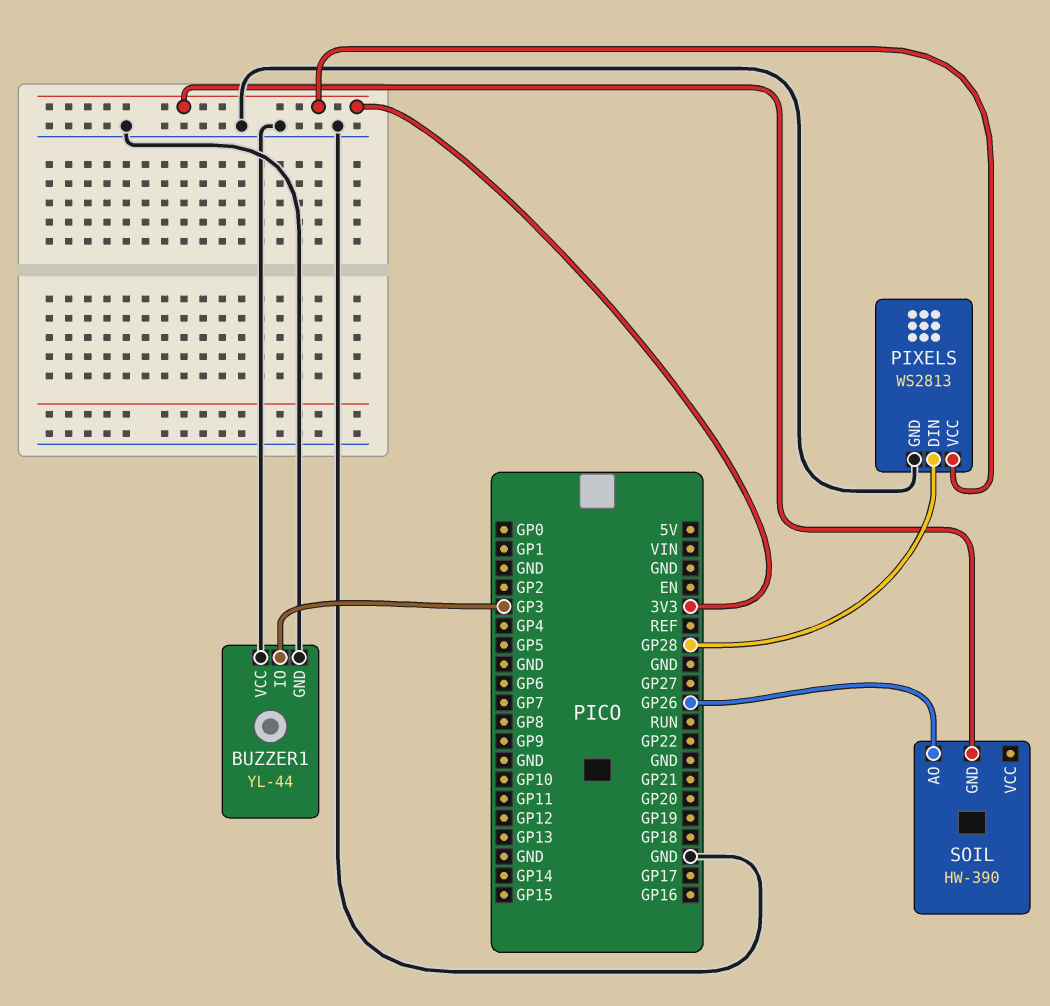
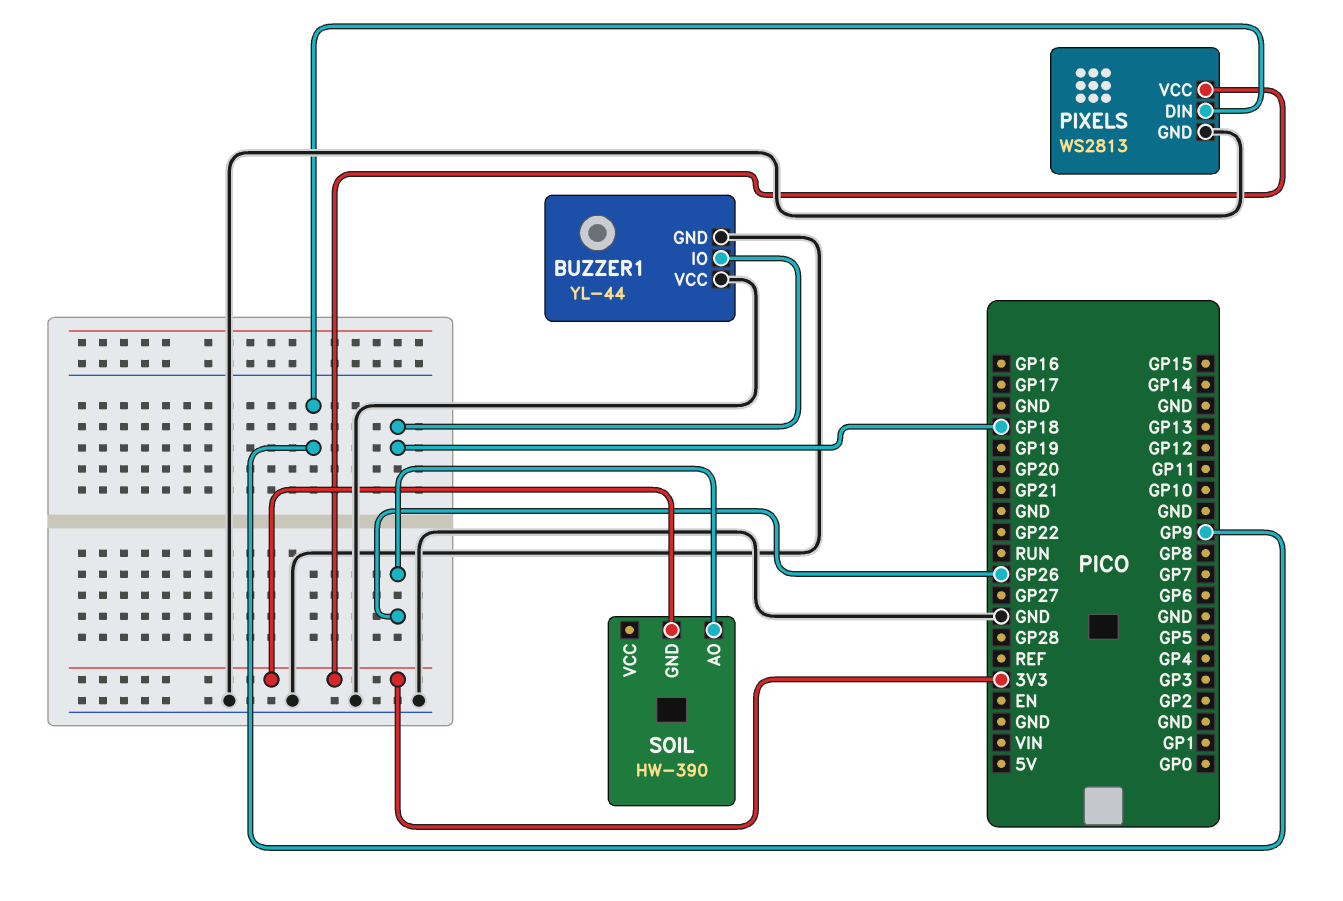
BUZZER1 pin IO: GP3 -> GP18
PIXELS pin DIN: GP28 -> GP9

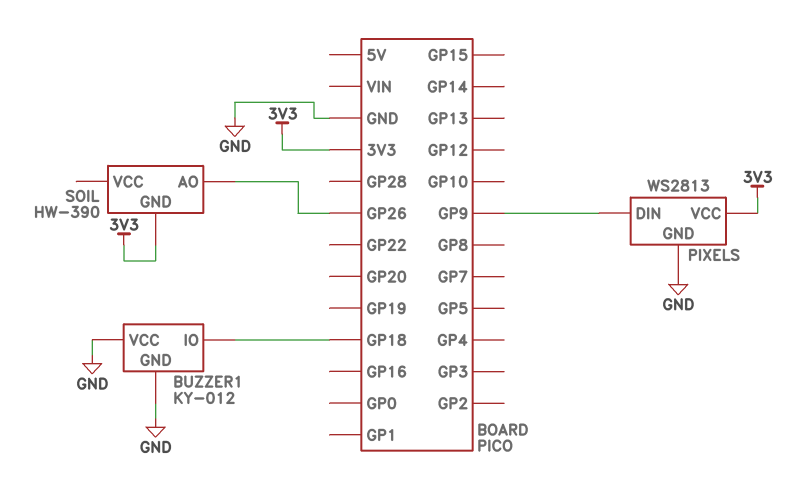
BUZZER1: YL-44 -> KY-012

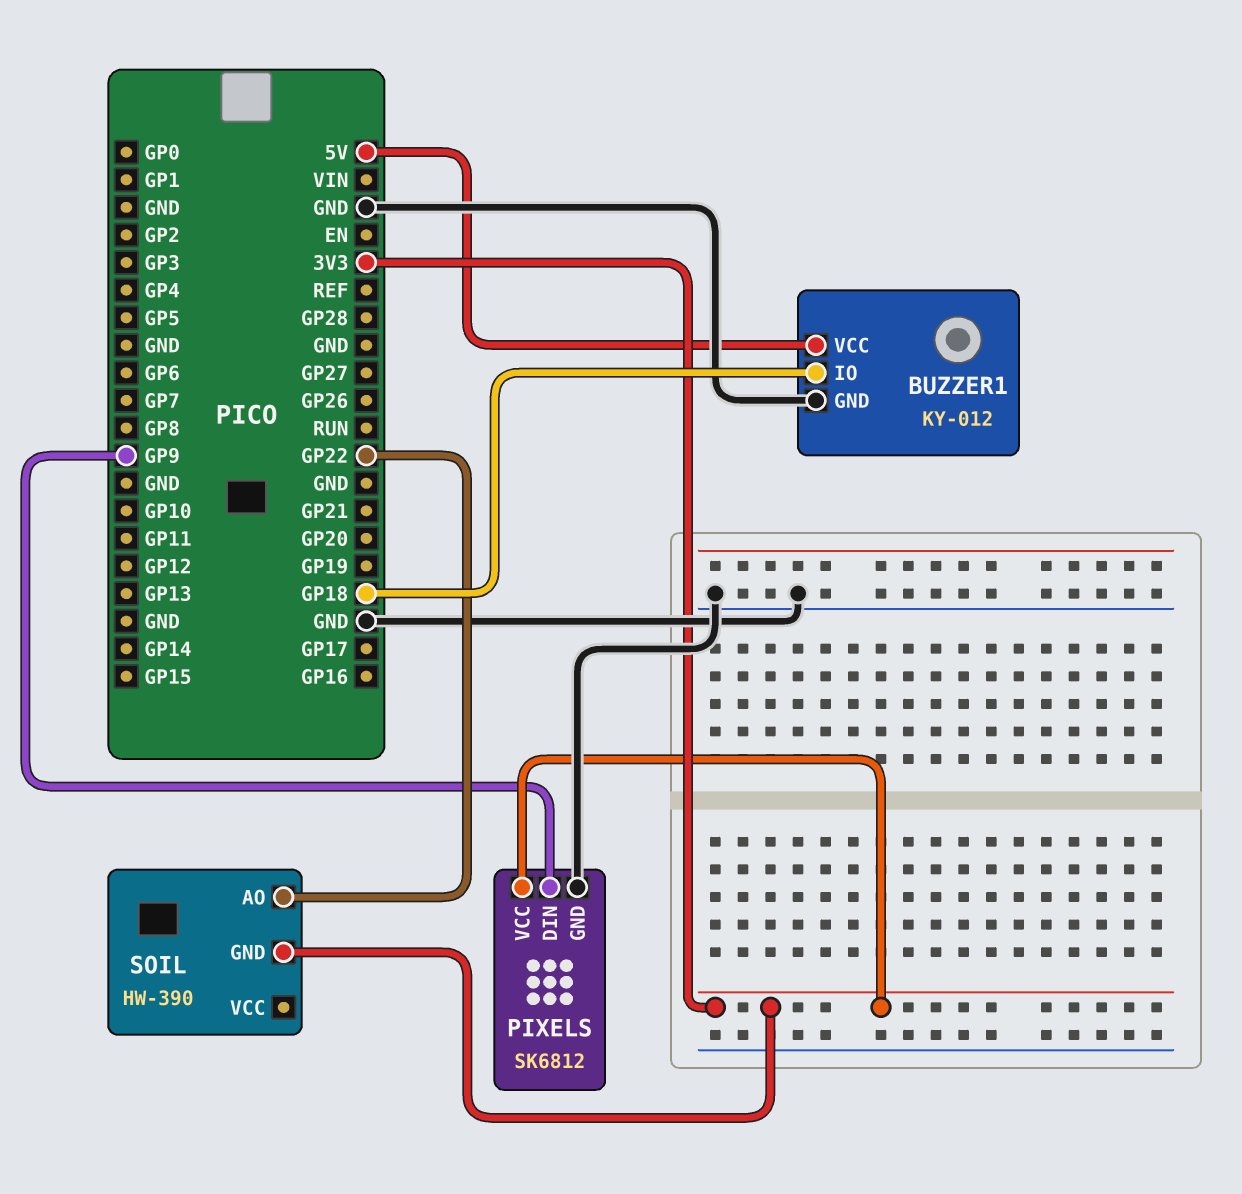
BUZZER1 pin VCC: GND -> 5V
PIXELS: WS2813 -> SK6812
SOIL pin AO: GP26 -> GP22

